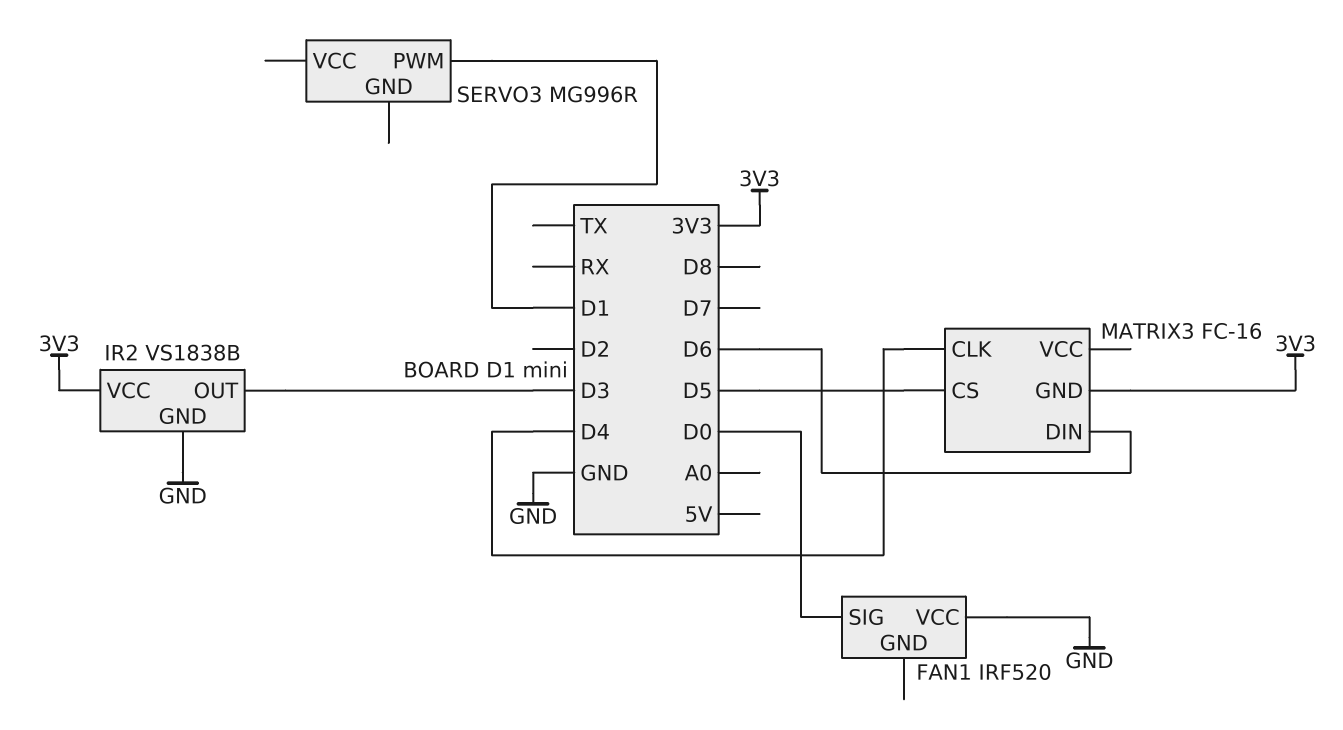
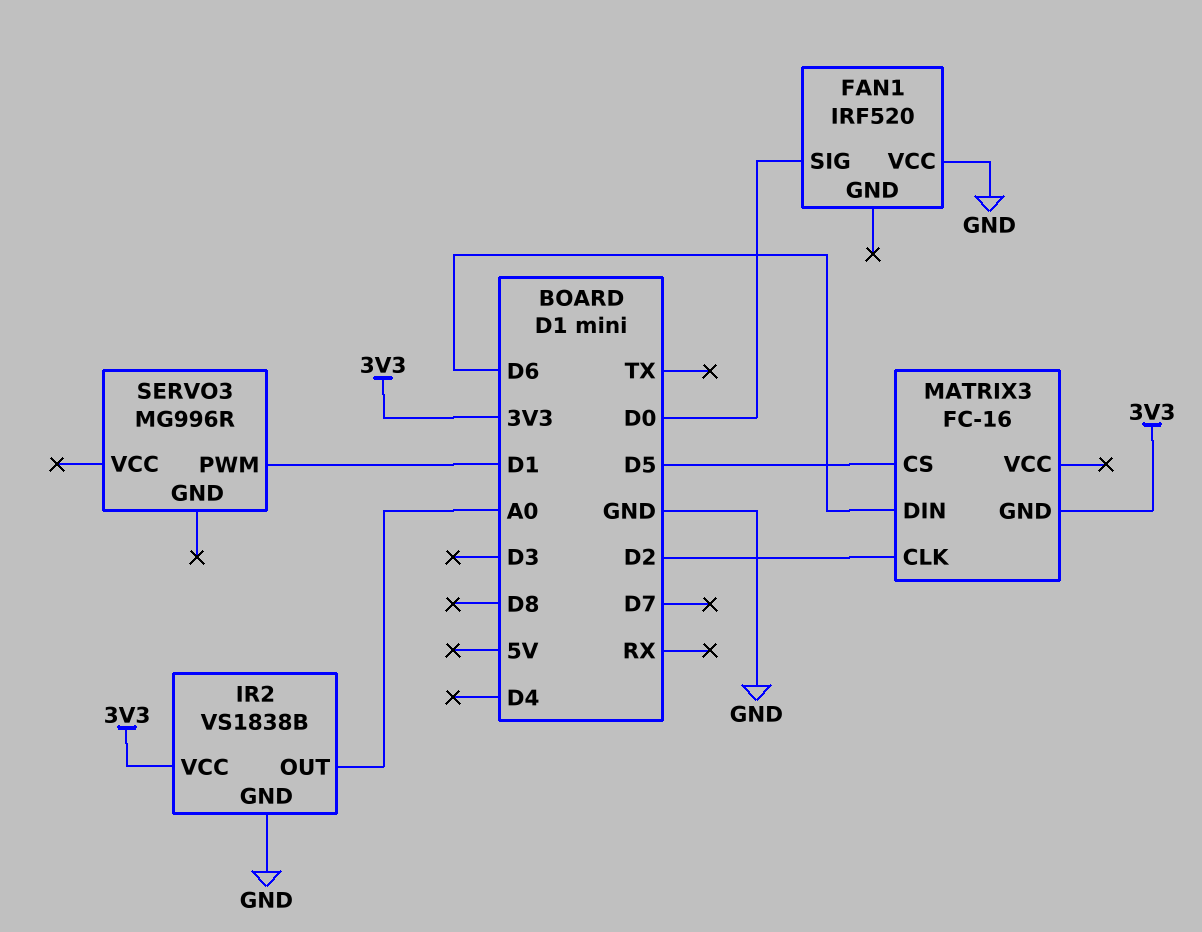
IR2 pin OUT: D3 -> A0
MATRIX3 pin CLK: D4 -> D2

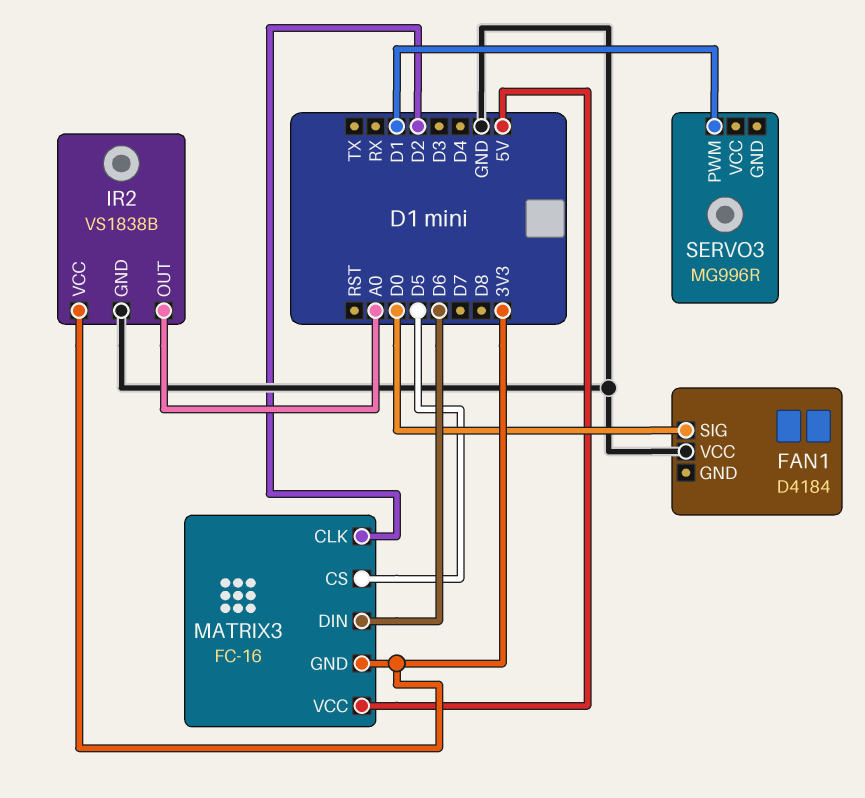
FAN1: IRF520 -> D4184
MATRIX3 pin VCC: none -> 5V

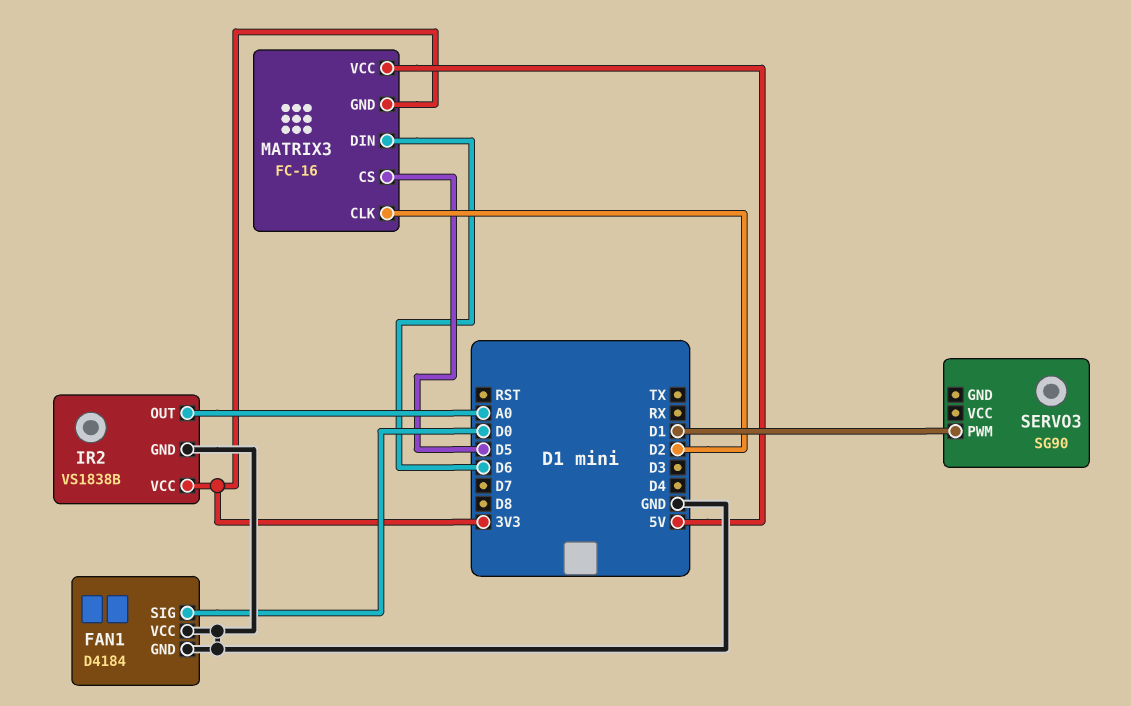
FAN1 pin GND: none -> GND
SERVO3: MG996R -> SG90

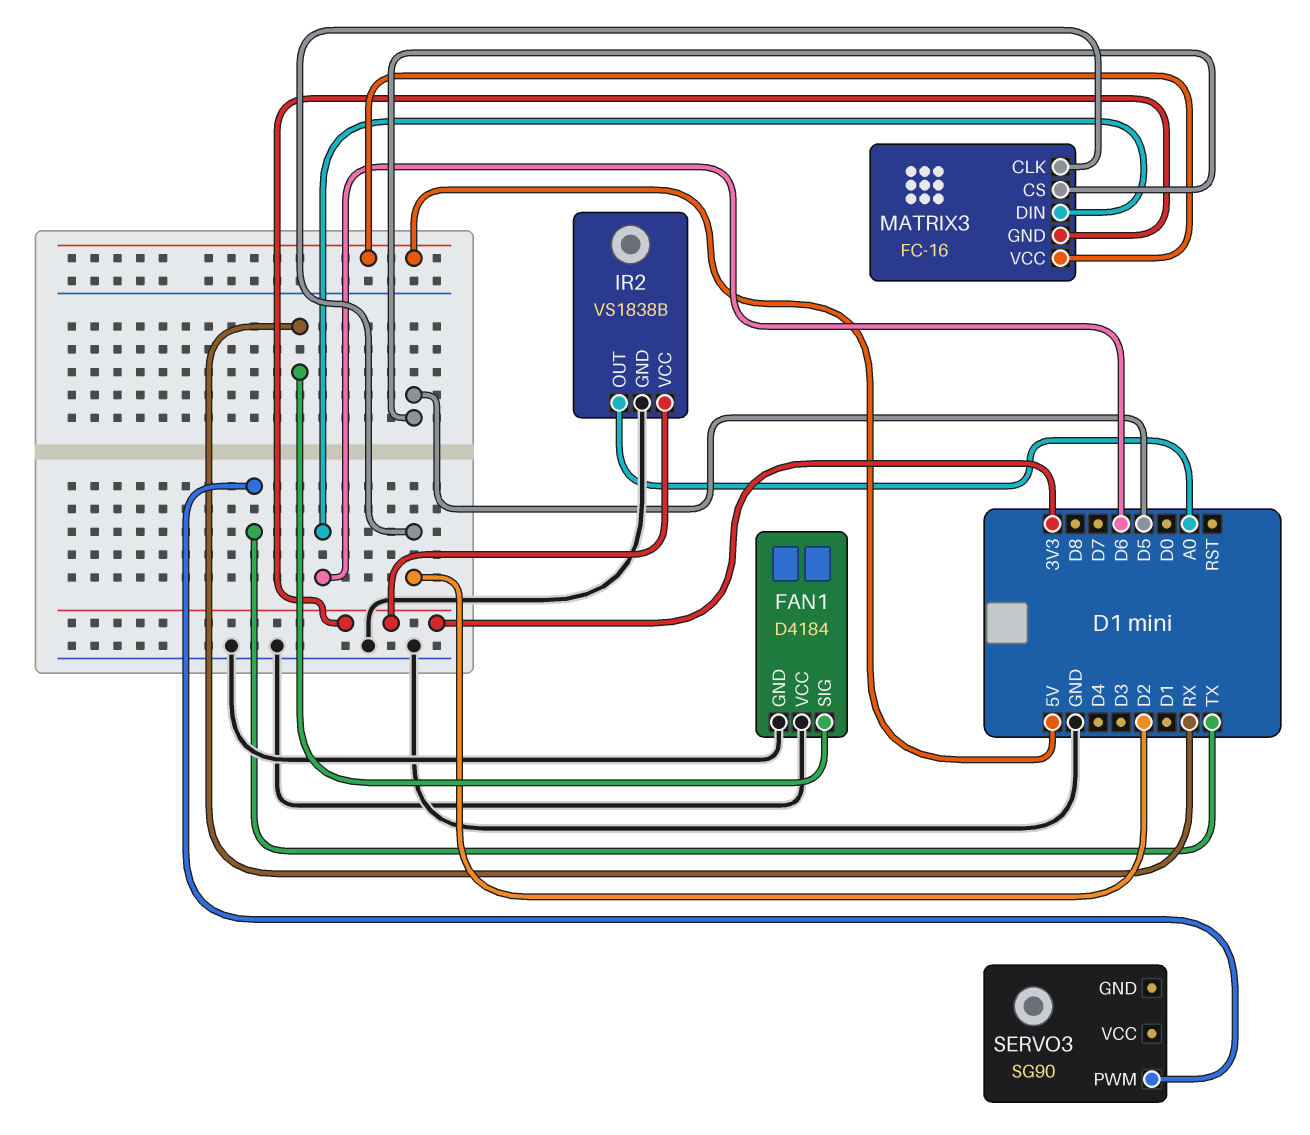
FAN1 pin SIG: D0 -> RX
SERVO3 pin PWM: D1 -> TX

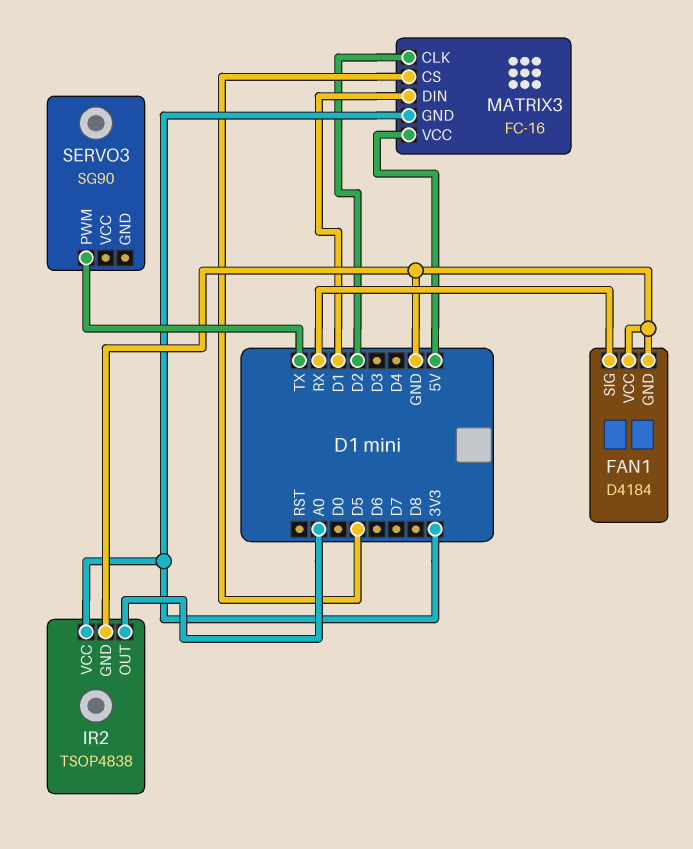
IR2: VS1838B -> TSOP4838
MATRIX3 pin DIN: D6 -> D1

